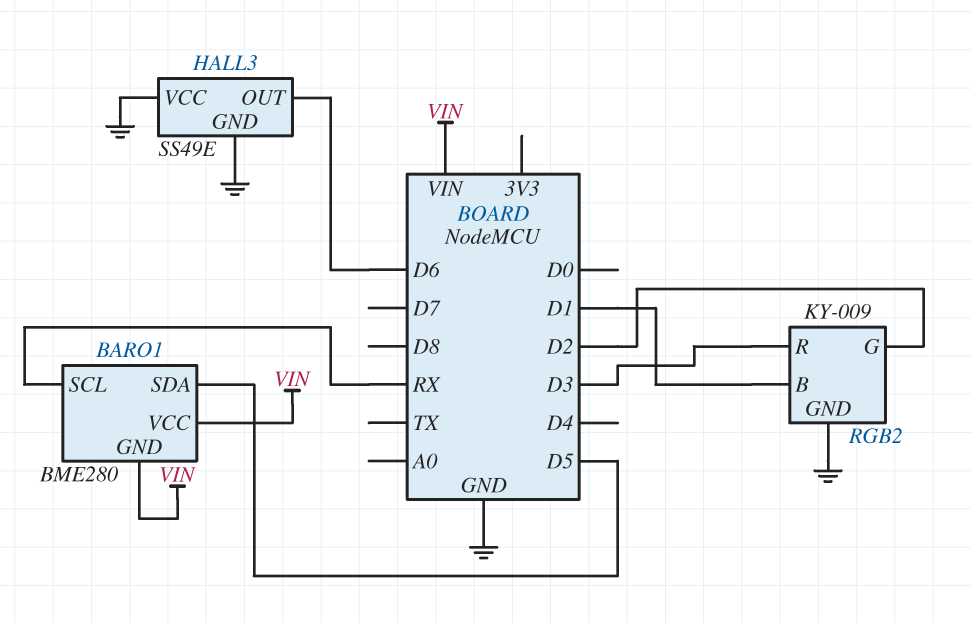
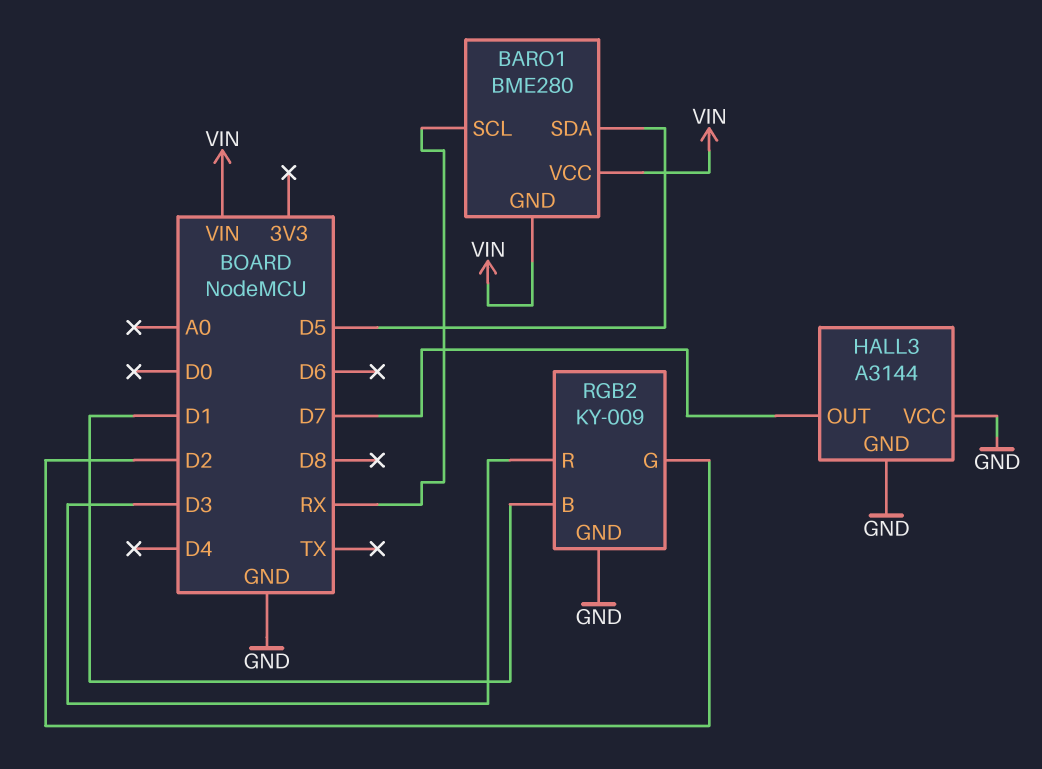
HALL3: SS49E -> A3144
HALL3 pin OUT: D6 -> D7

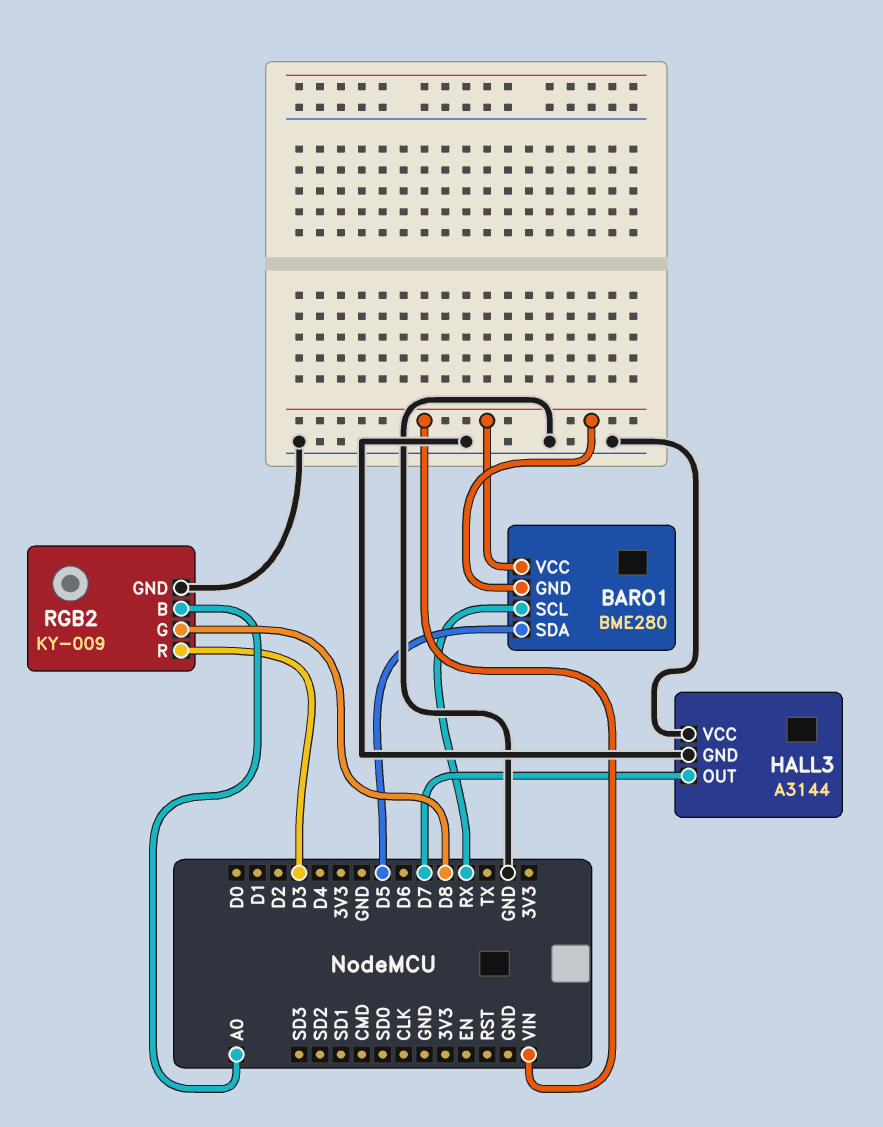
RGB2 pin B: D1 -> A0
RGB2 pin G: D2 -> D8

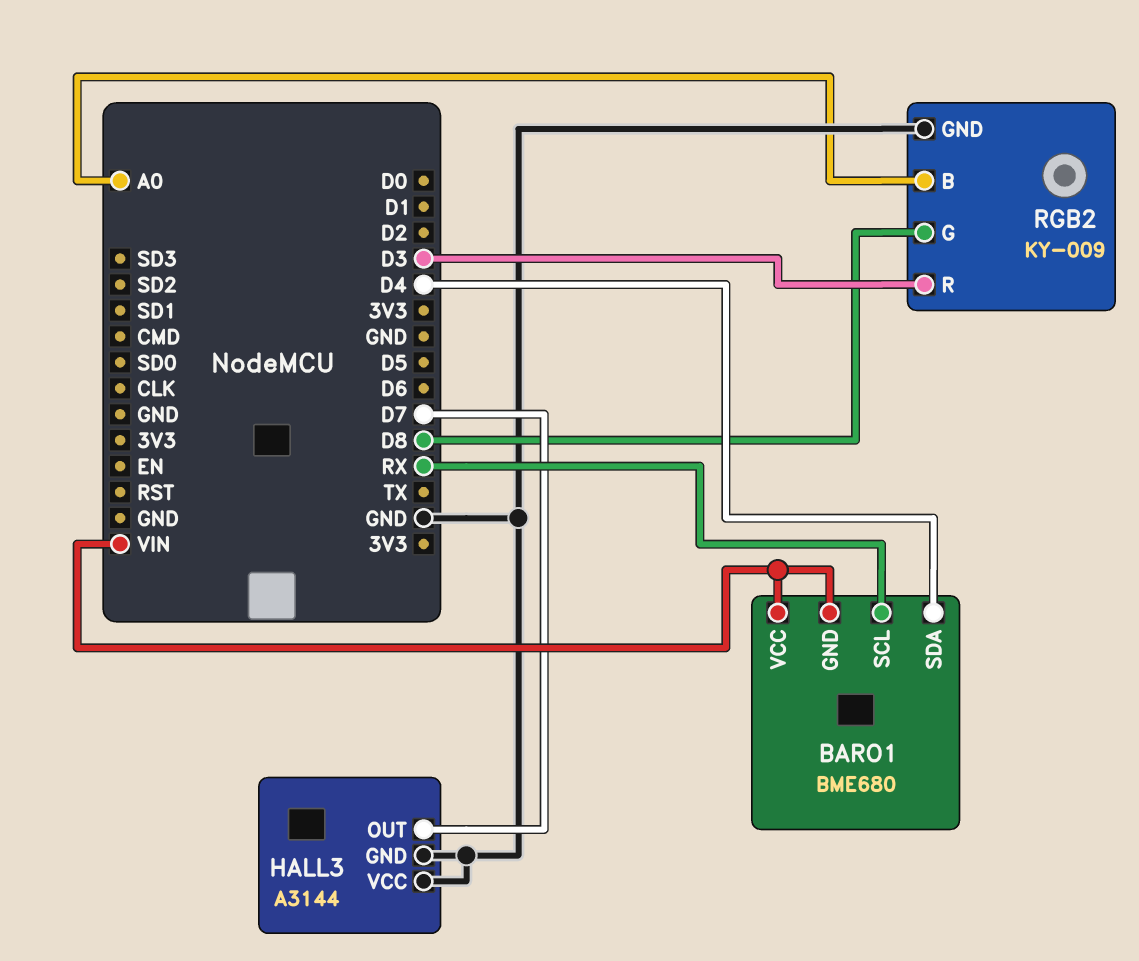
BARO1: BME280 -> BME680
BARO1 pin SDA: D5 -> D4

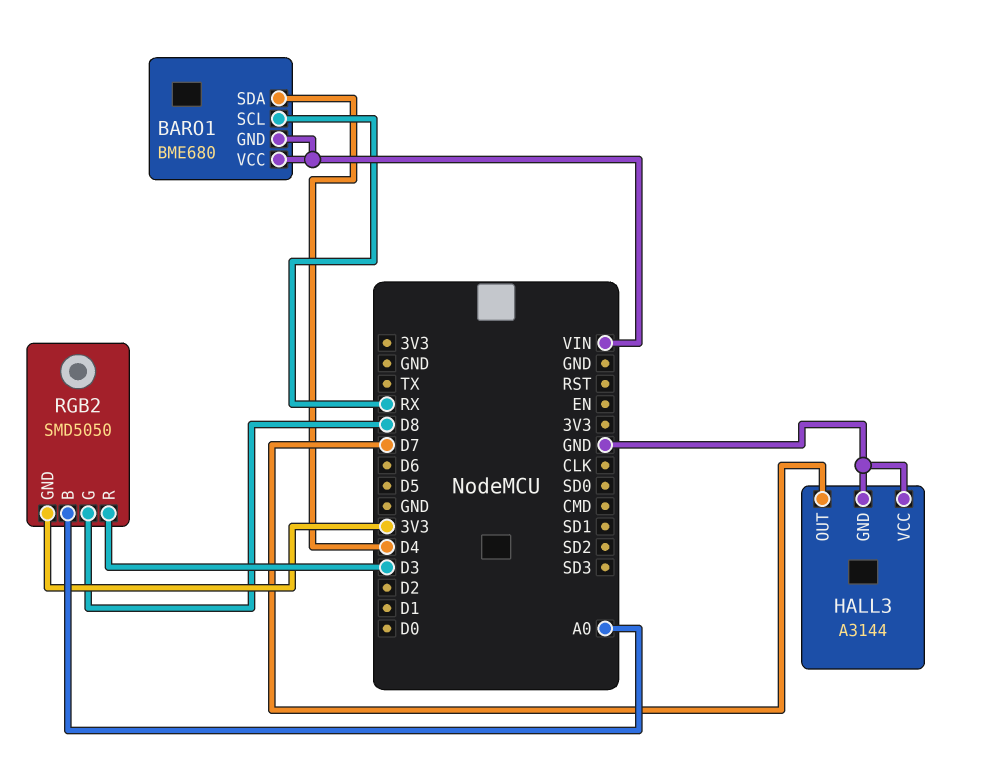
RGB2: KY-009 -> SMD5050
RGB2 pin GND: GND -> 3V3

